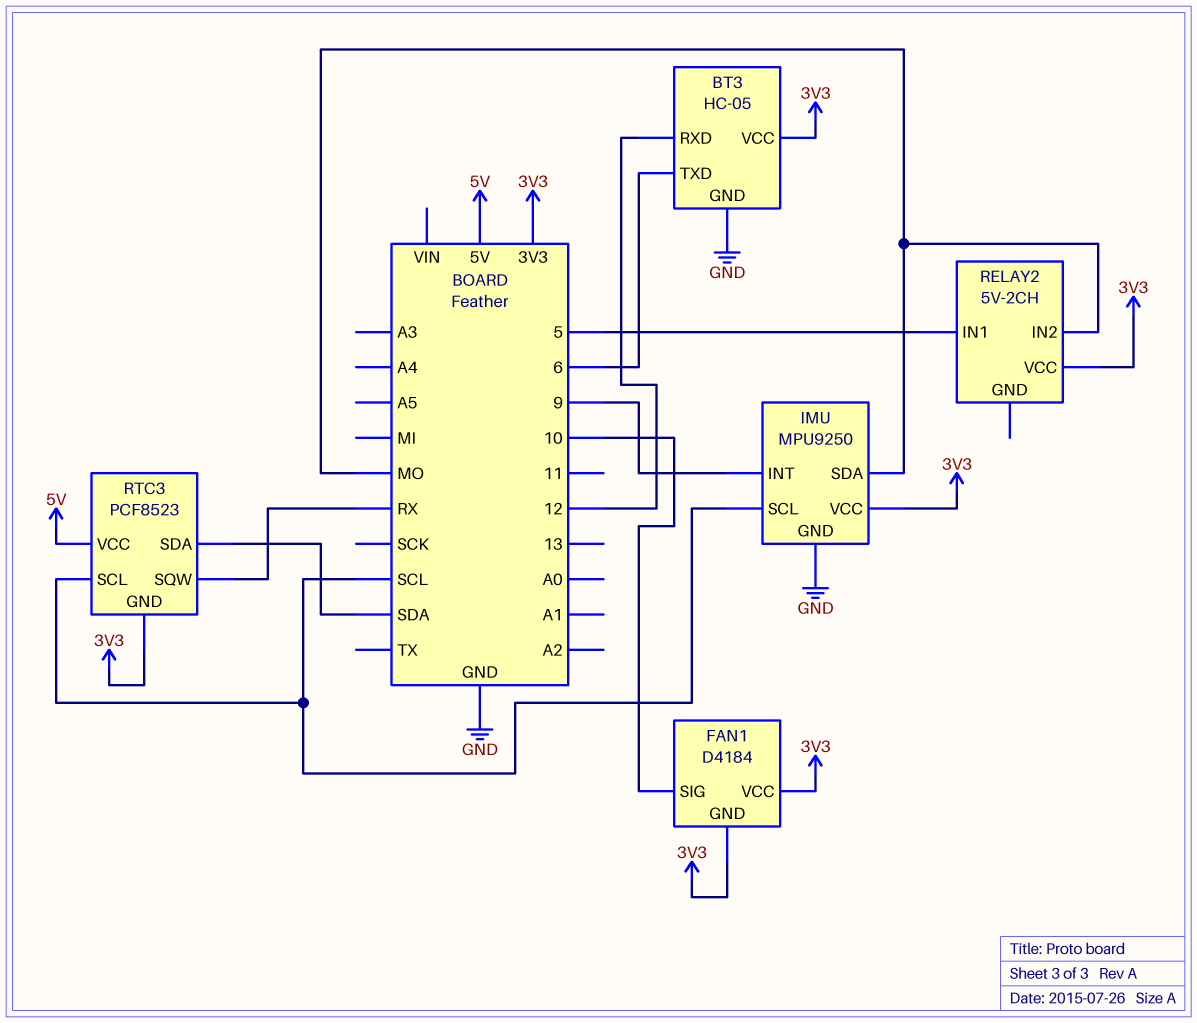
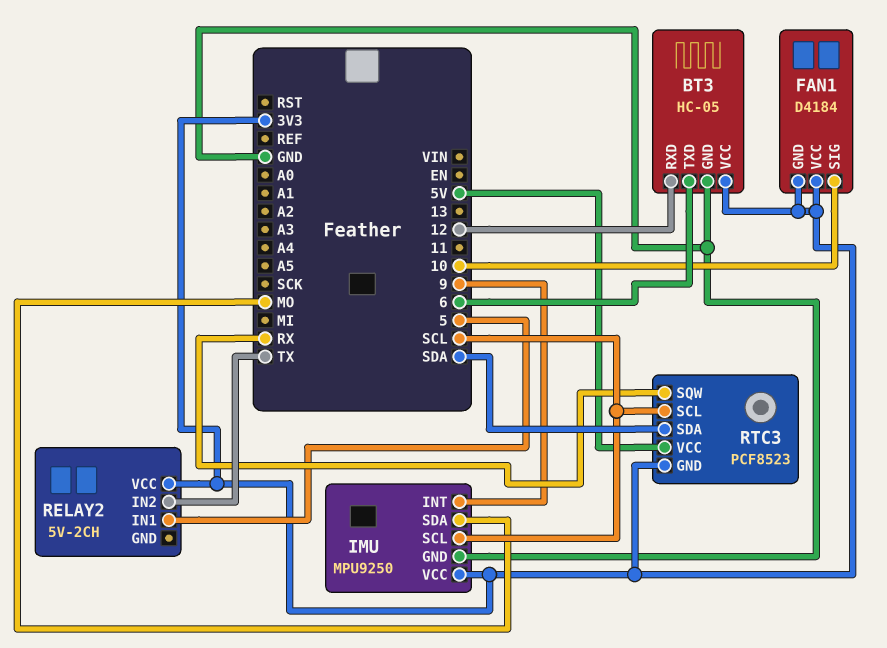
RELAY2 pin IN2: MO -> TX

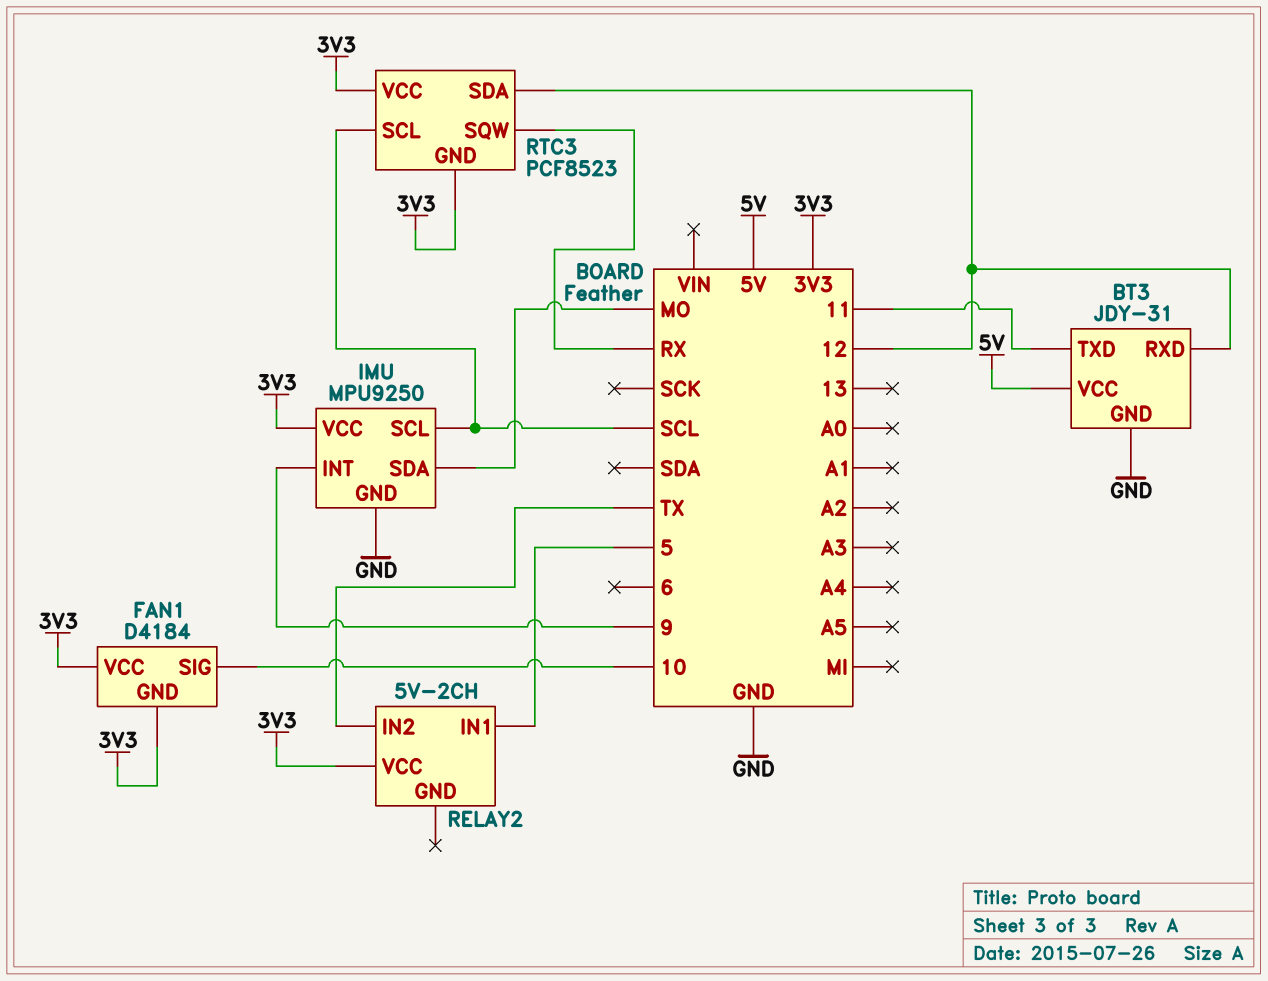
BT3: HC-05 -> JDY-31
BT3 pin TXD: 6 -> 11
BT3 pin VCC: 3V3 -> 5V
RTC3 pin SDA: SDA -> 12
RTC3 pin VCC: 5V -> 3V3

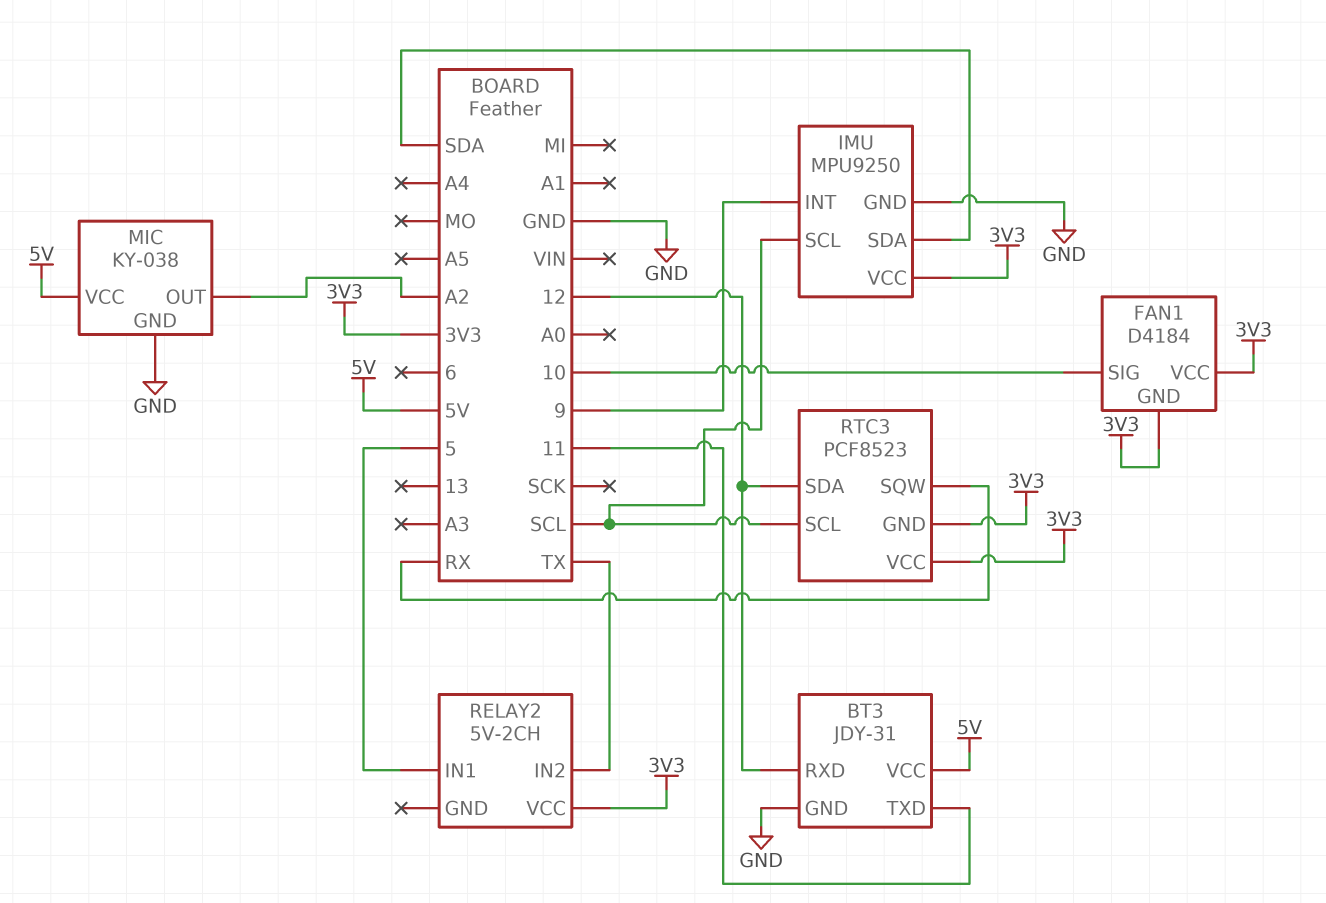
IMU pin SDA: MO -> SDA
MIC: none -> KY-038
MIC pin GND: none -> GND
MIC pin OUT: none -> A2
MIC pin VCC: none -> 5V

